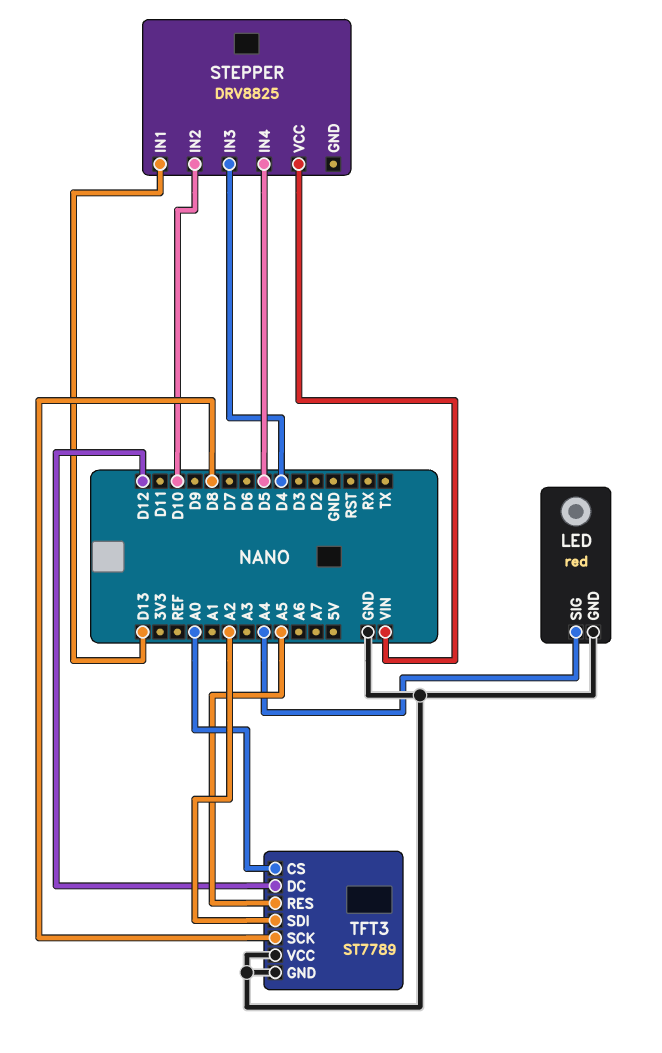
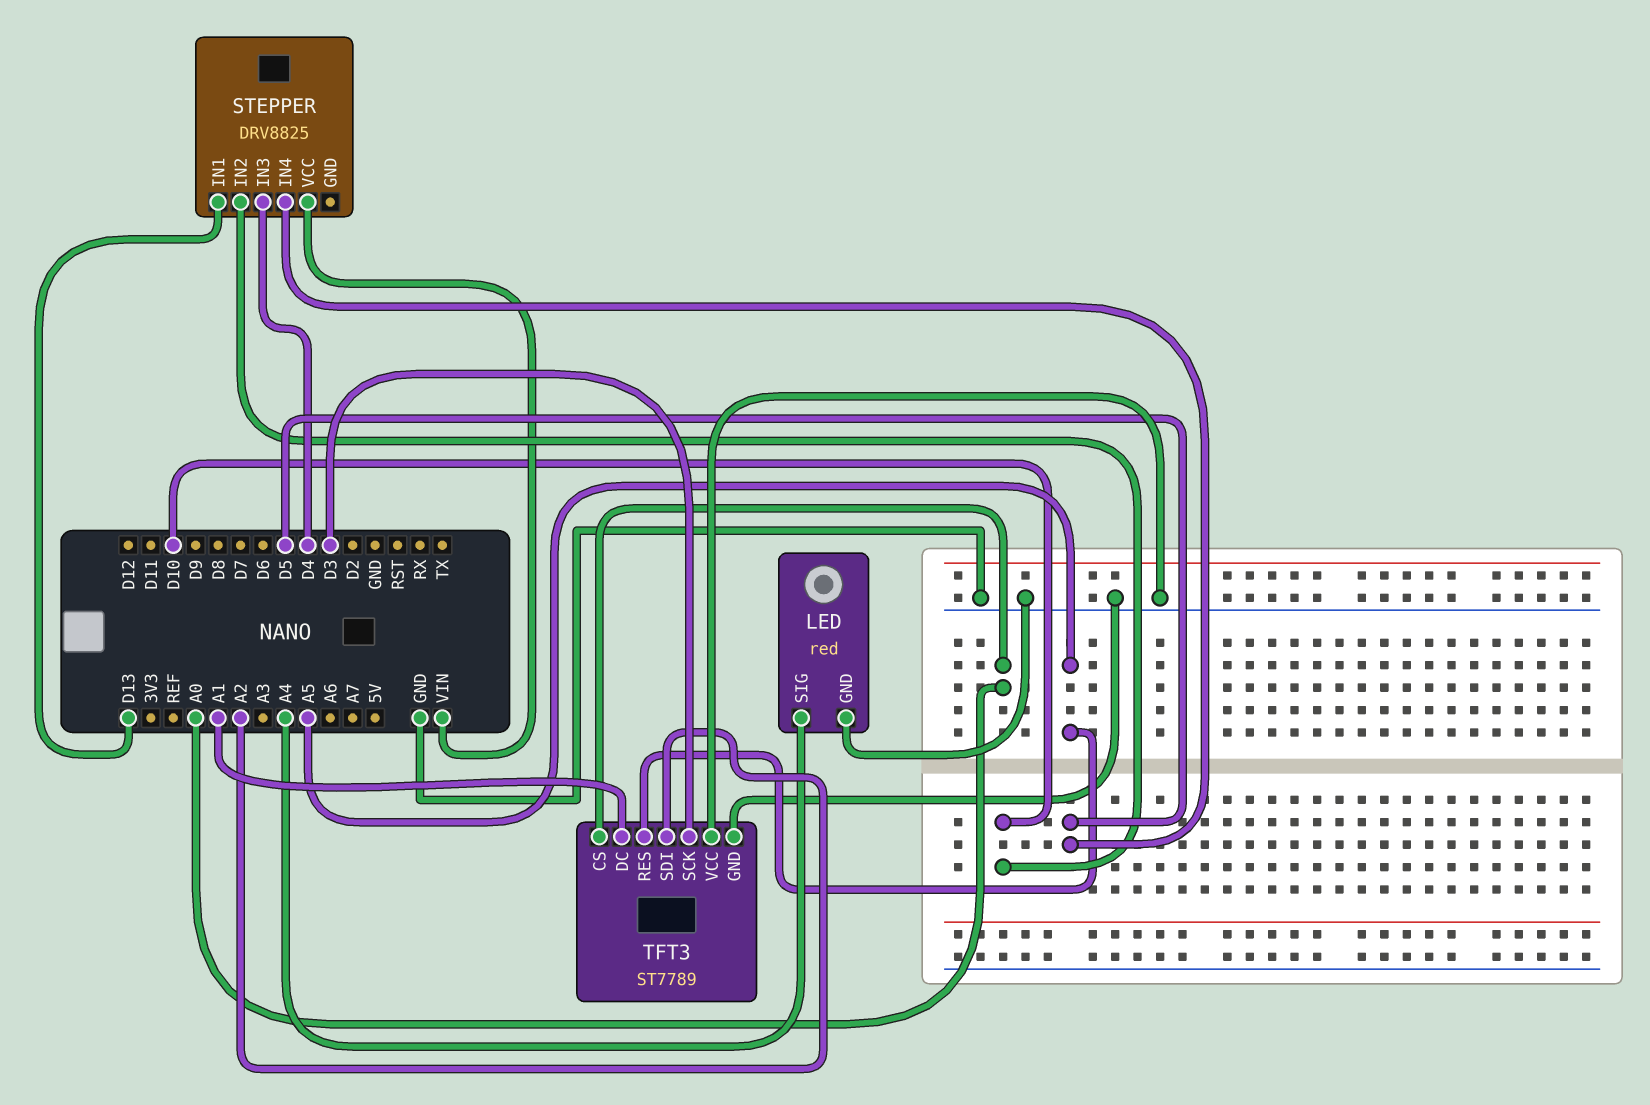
TFT3 pin DC: D12 -> A1
TFT3 pin SCK: D8 -> D3

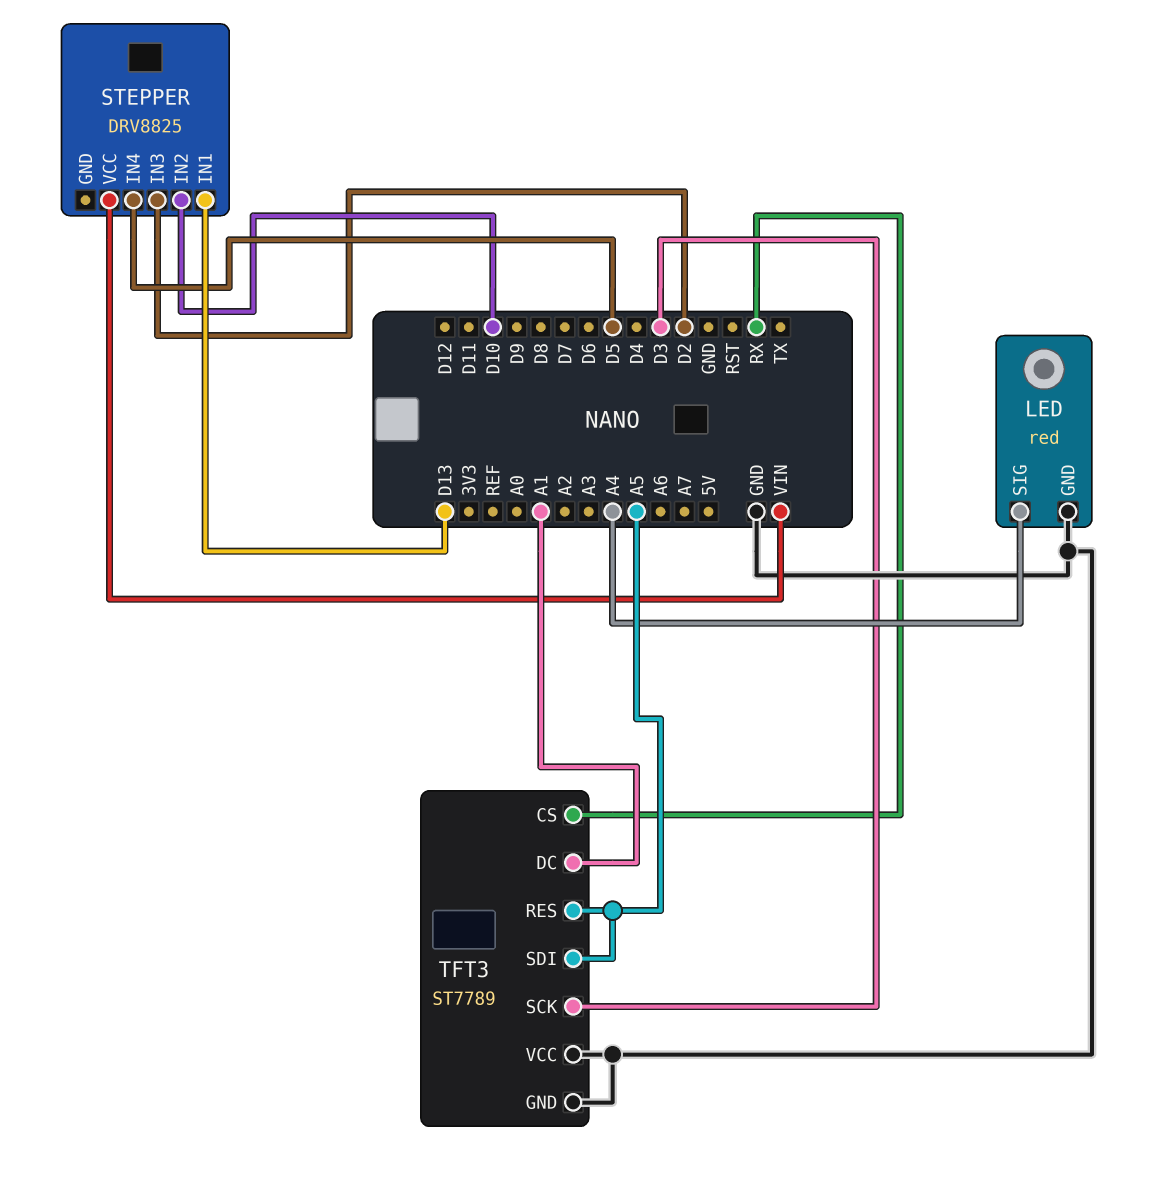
STEPPER pin IN3: D4 -> D2
TFT3 pin CS: A0 -> RX
TFT3 pin SDI: A2 -> A5

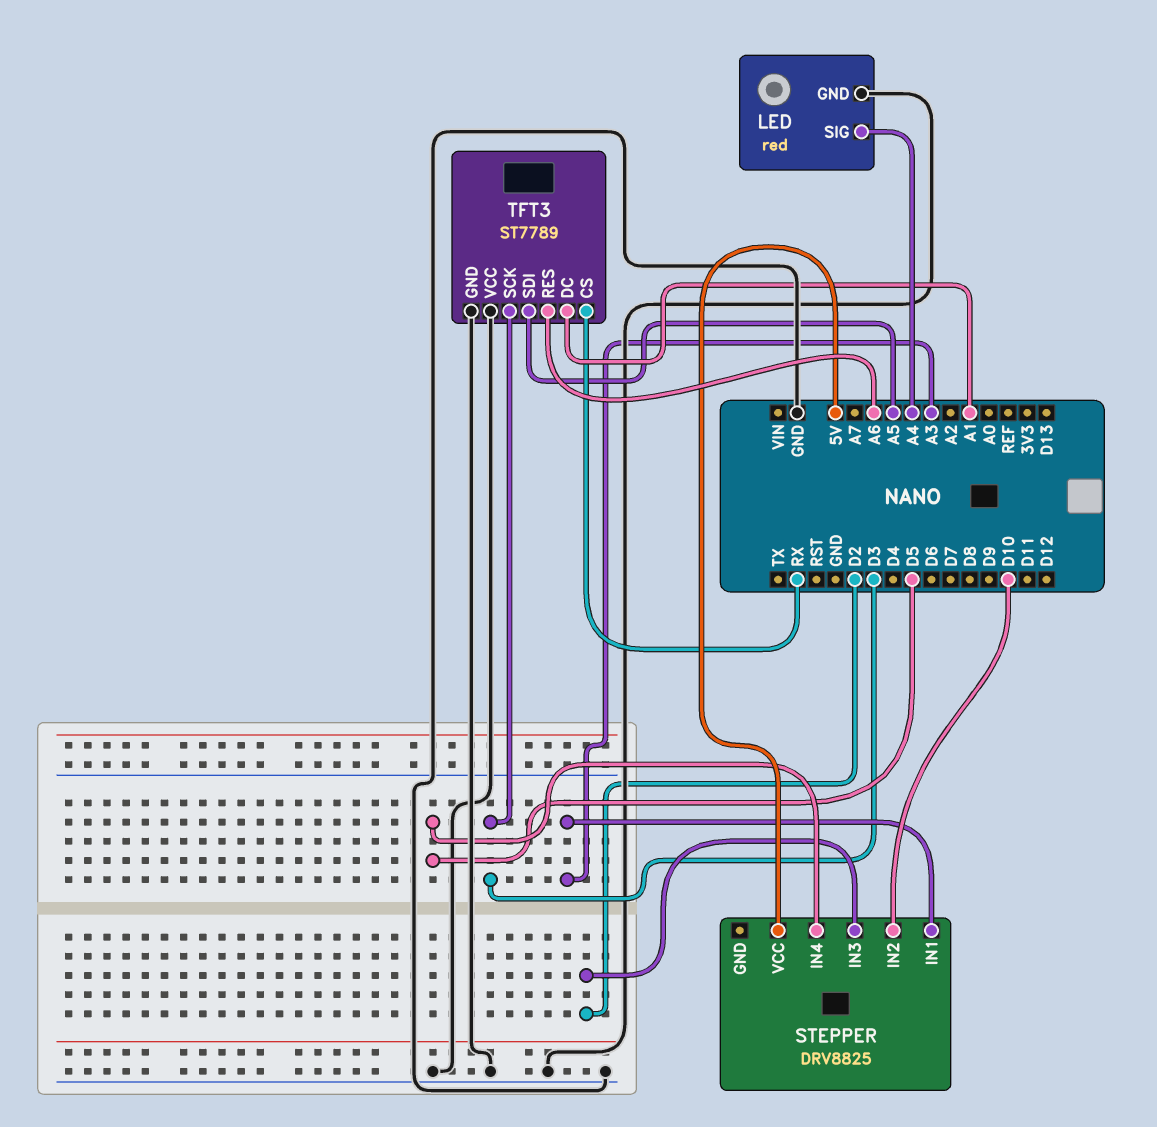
STEPPER pin IN1: D13 -> A3
STEPPER pin VCC: VIN -> 5V
TFT3 pin RES: A5 -> A6

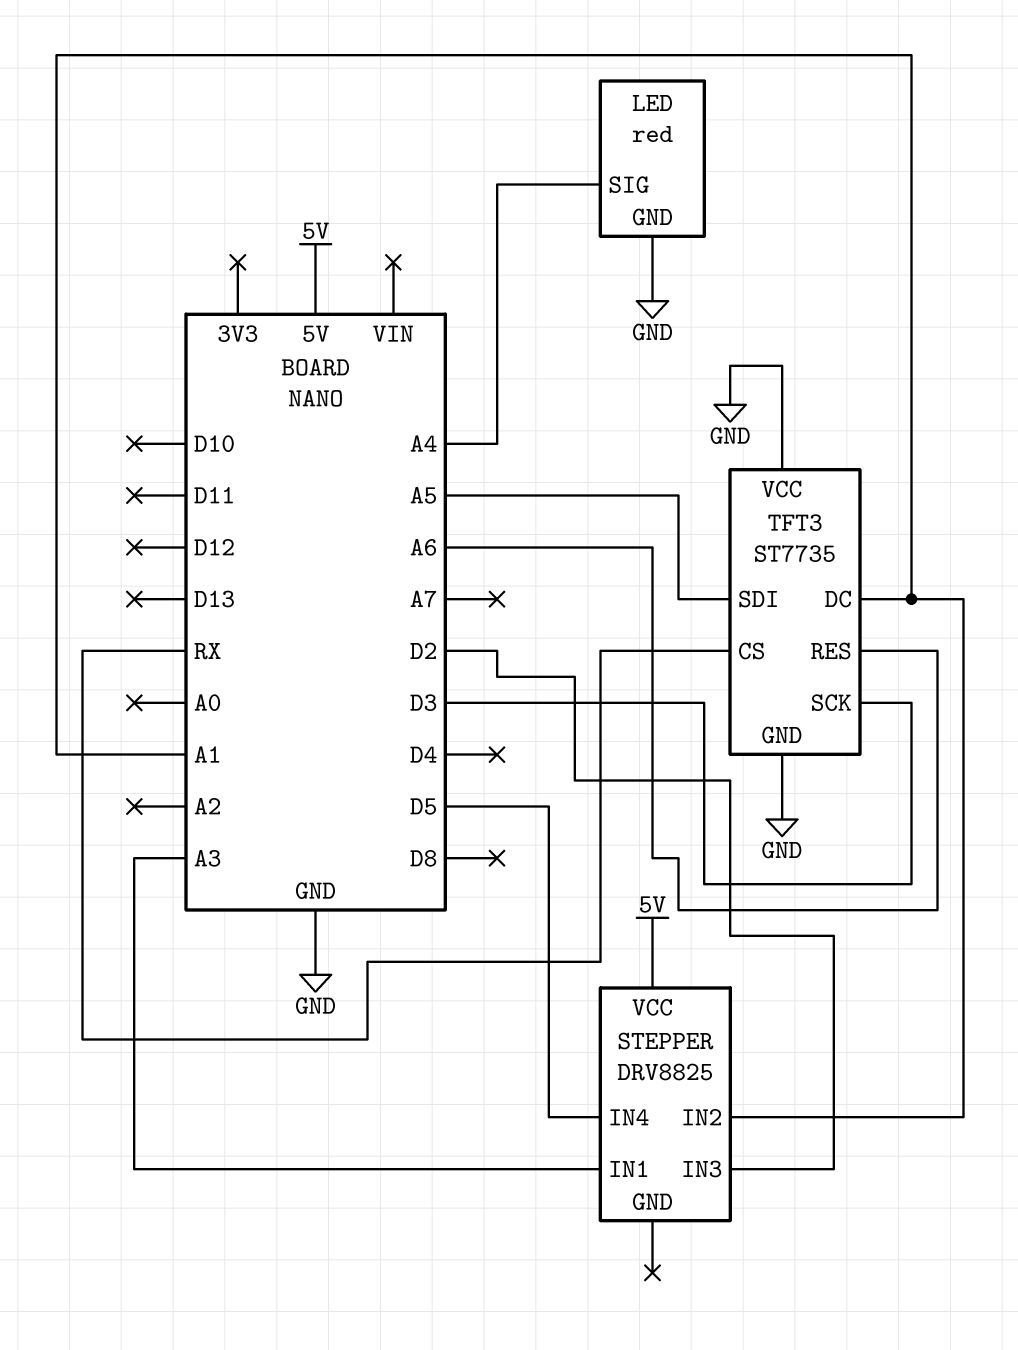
STEPPER pin IN2: D10 -> A1
TFT3: ST7789 -> ST7735

